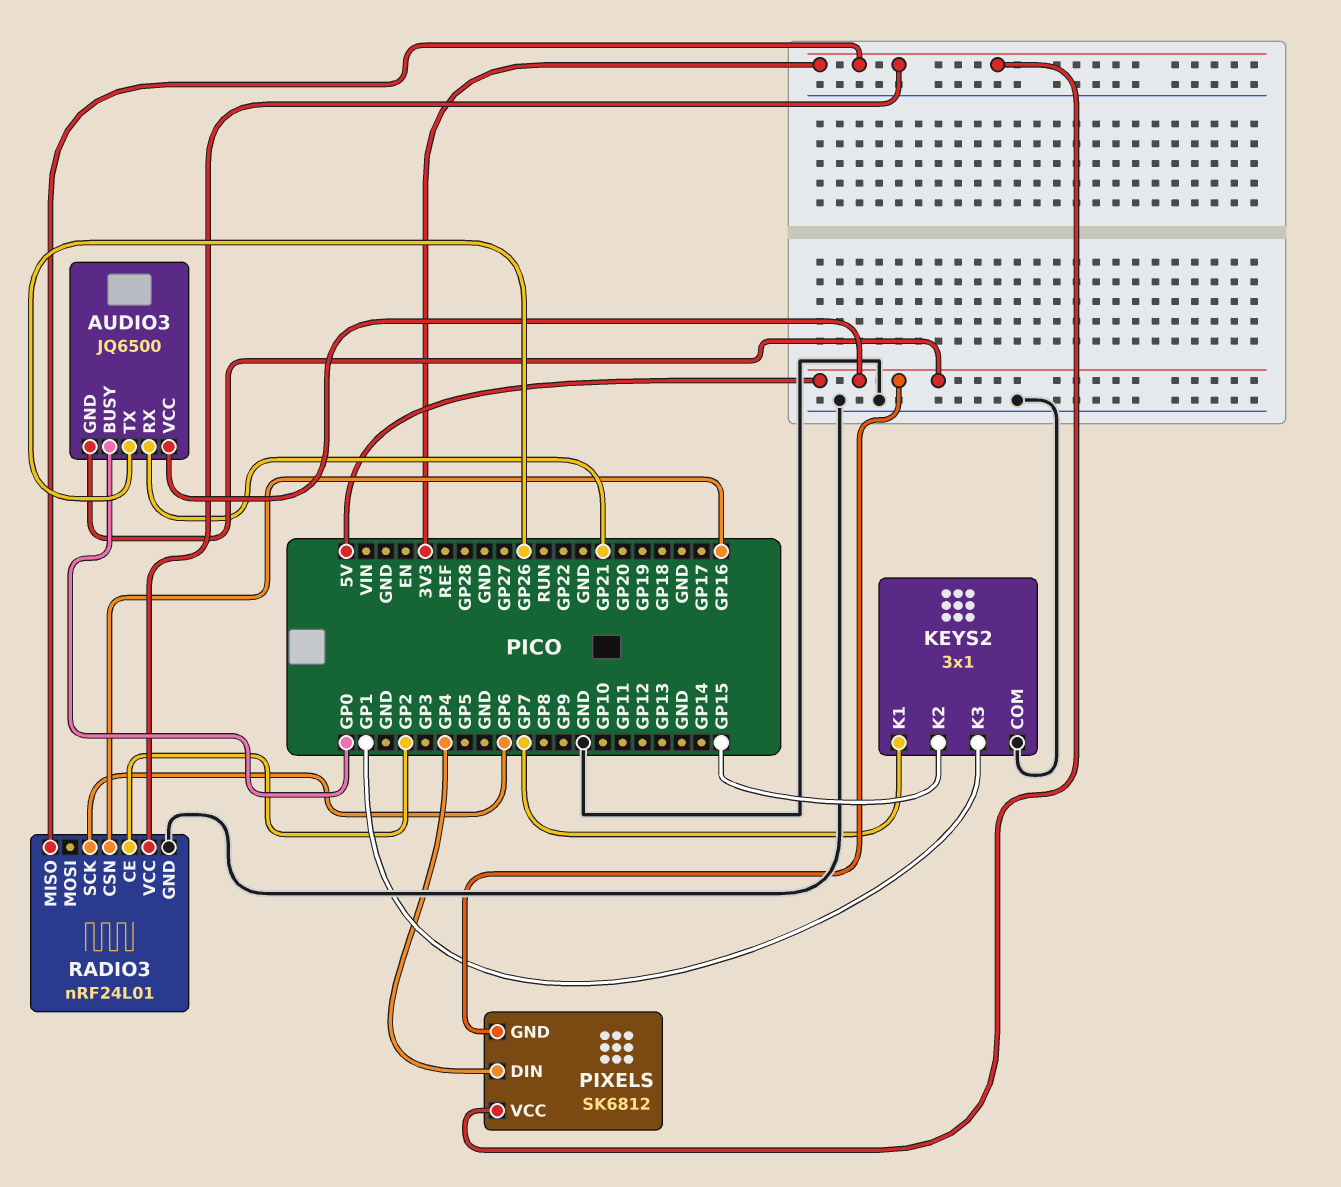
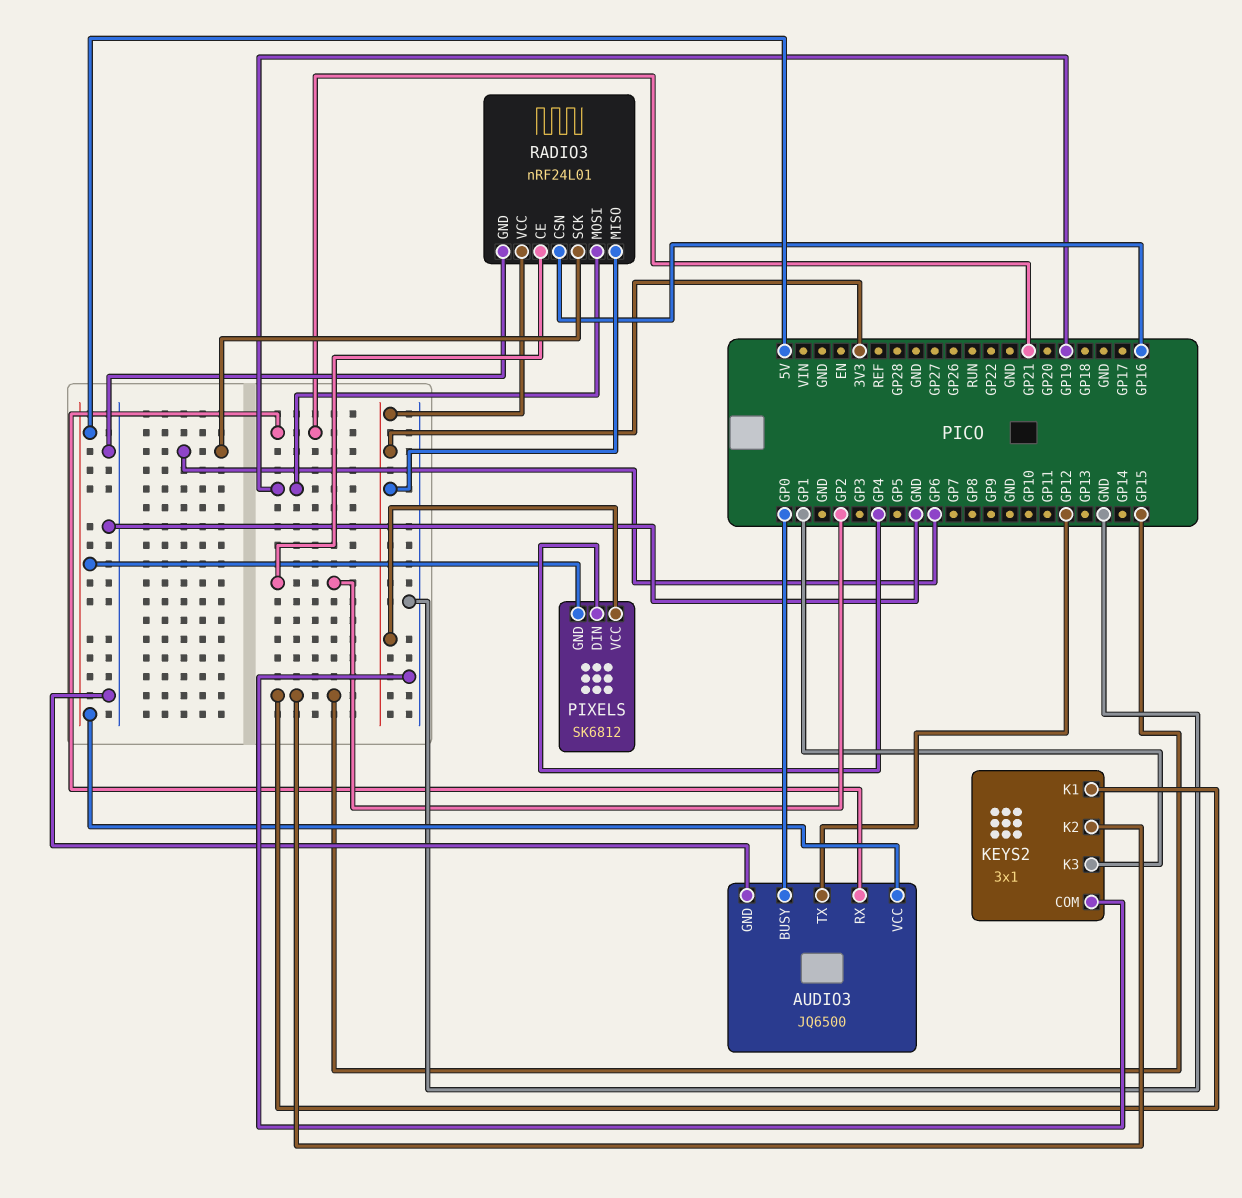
AUDIO3 pin GND: 5V -> GND
AUDIO3 pin TX: GP26 -> GP12
KEYS2 pin K1: GP7 -> GP15
RADIO3 pin MOSI: none -> GP19

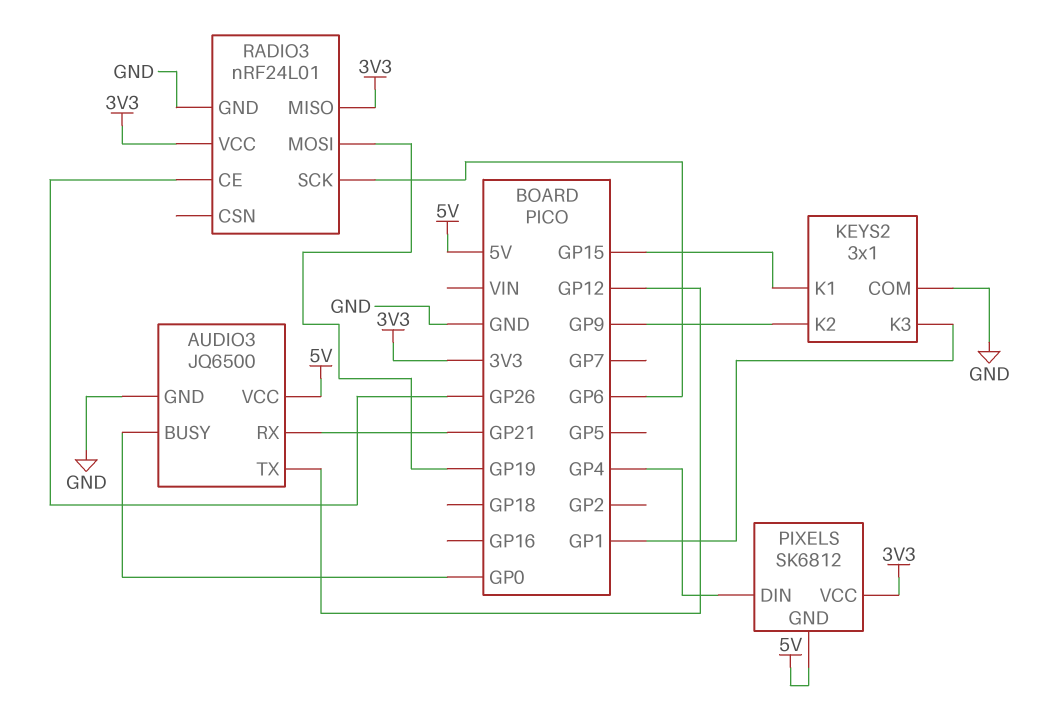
KEYS2 pin K2: GP15 -> GP9
RADIO3 pin CE: GP2 -> GP26
RADIO3 pin CSN: GP16 -> none

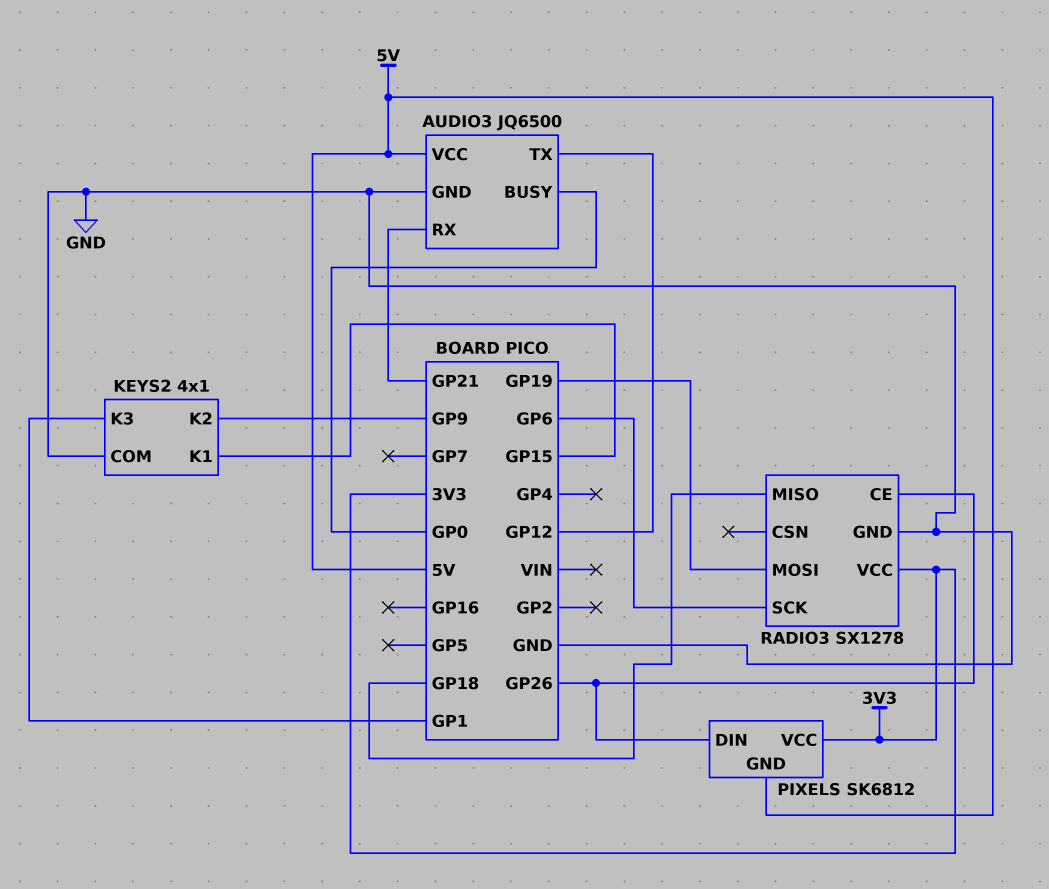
KEYS2: 3x1 -> 4x1
PIXELS pin DIN: GP4 -> GP26
RADIO3: nRF24L01 -> SX1278
RADIO3 pin MISO: 3V3 -> GP18

